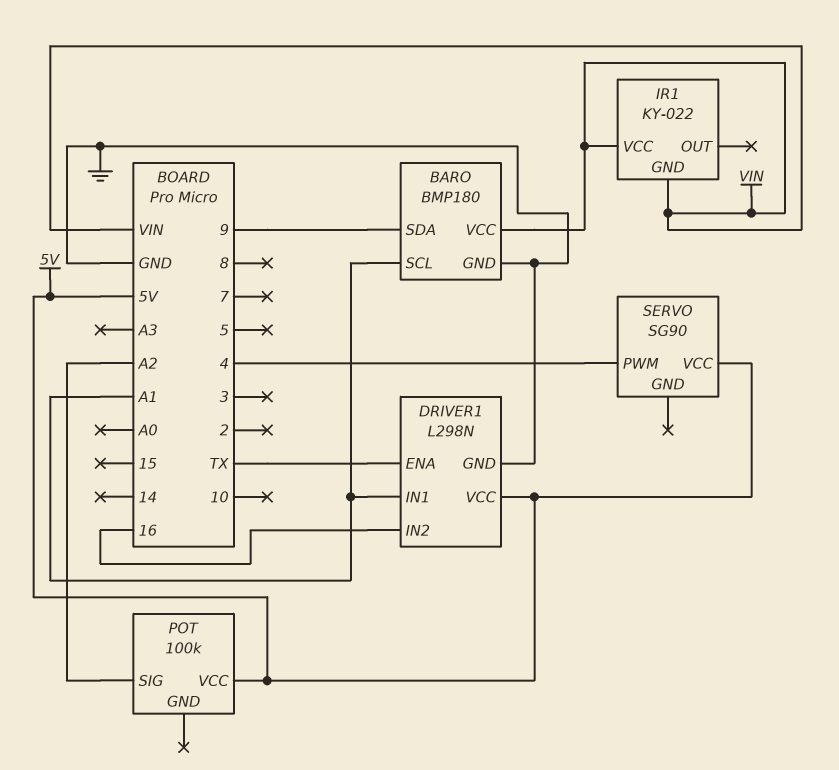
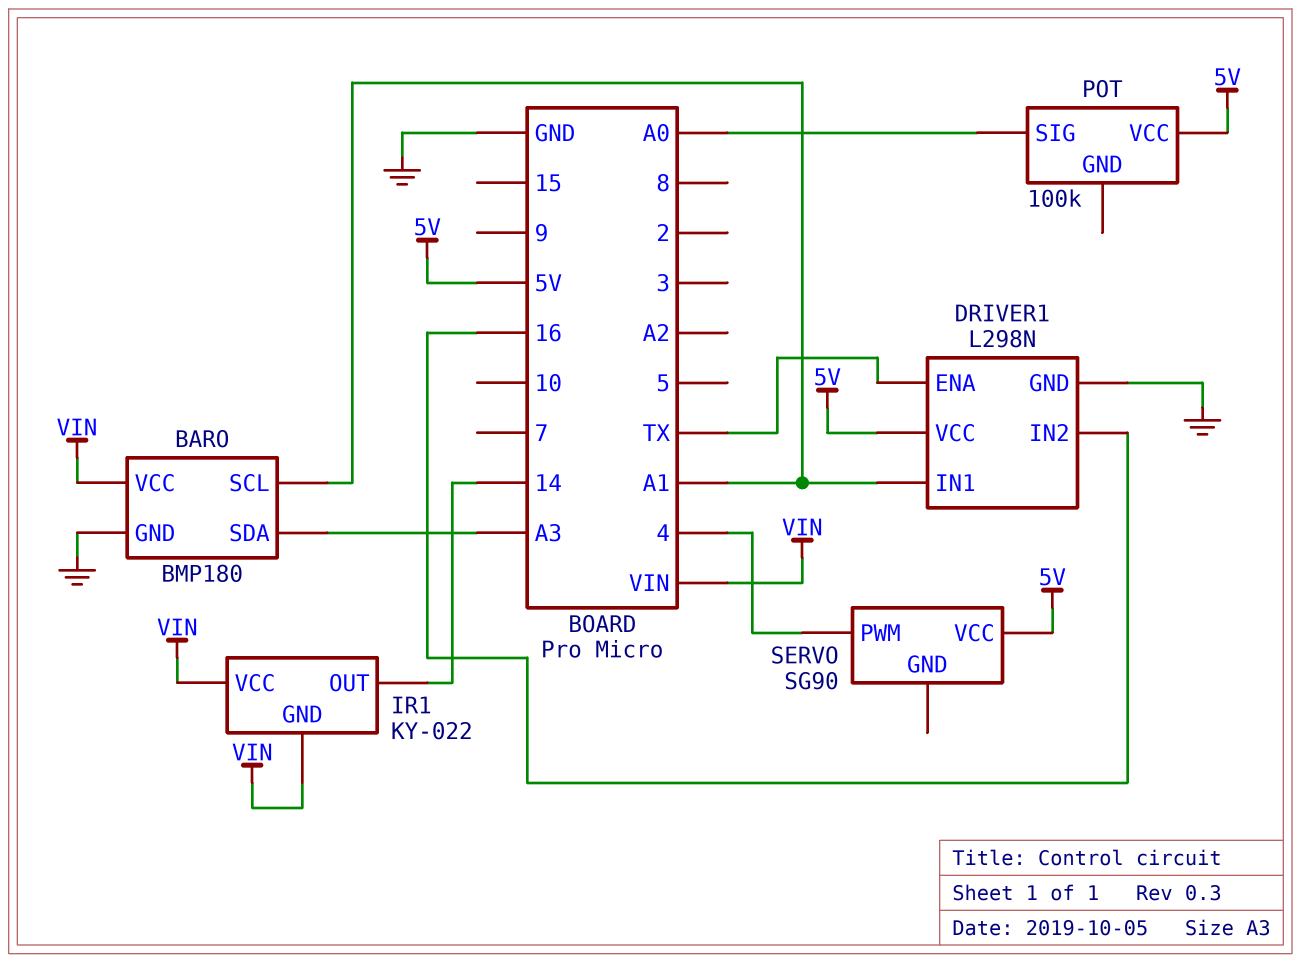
BARO pin SDA: 9 -> A3
IR1 pin OUT: none -> 14
POT pin SIG: A2 -> A0

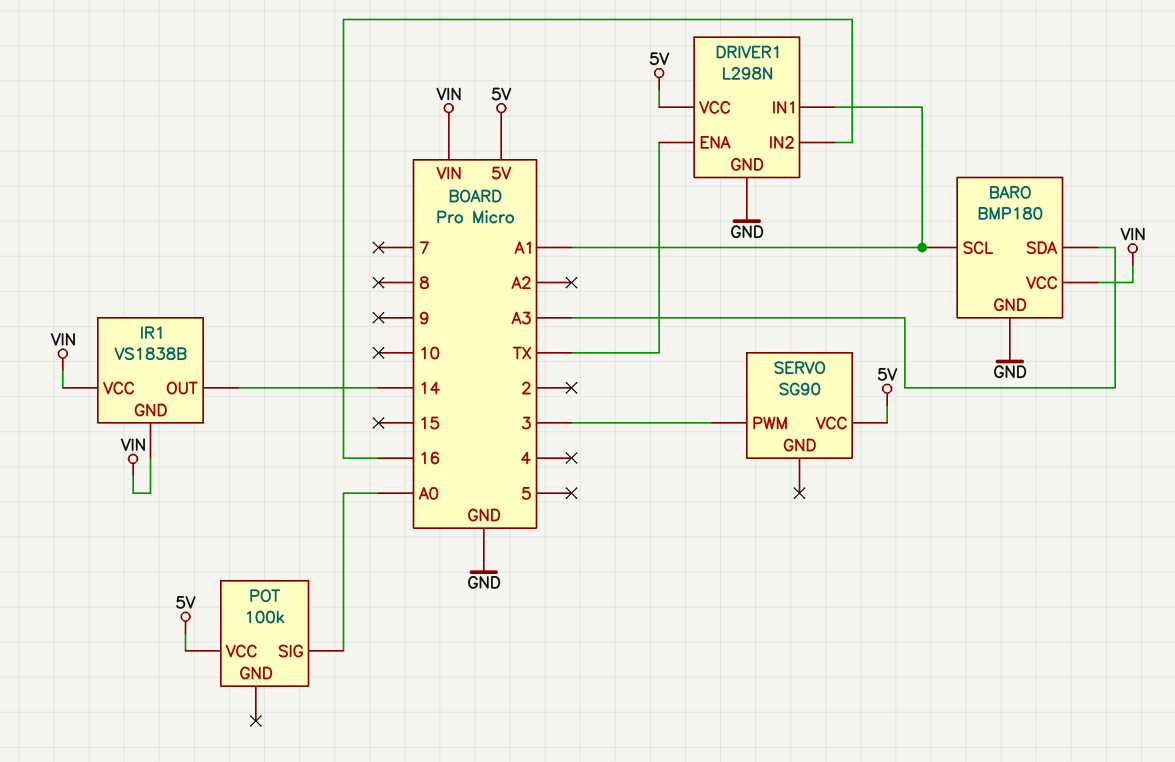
IR1: KY-022 -> VS1838B
SERVO pin PWM: 4 -> 3

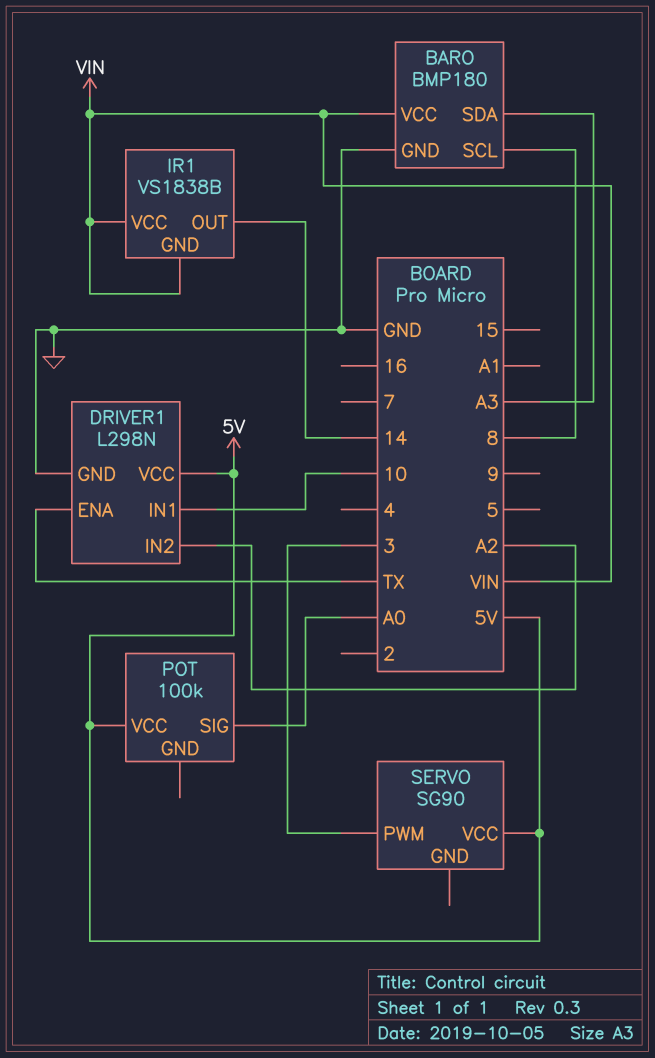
BARO pin SCL: A1 -> 8
DRIVER1 pin IN1: A1 -> 10
DRIVER1 pin IN2: 16 -> A2

